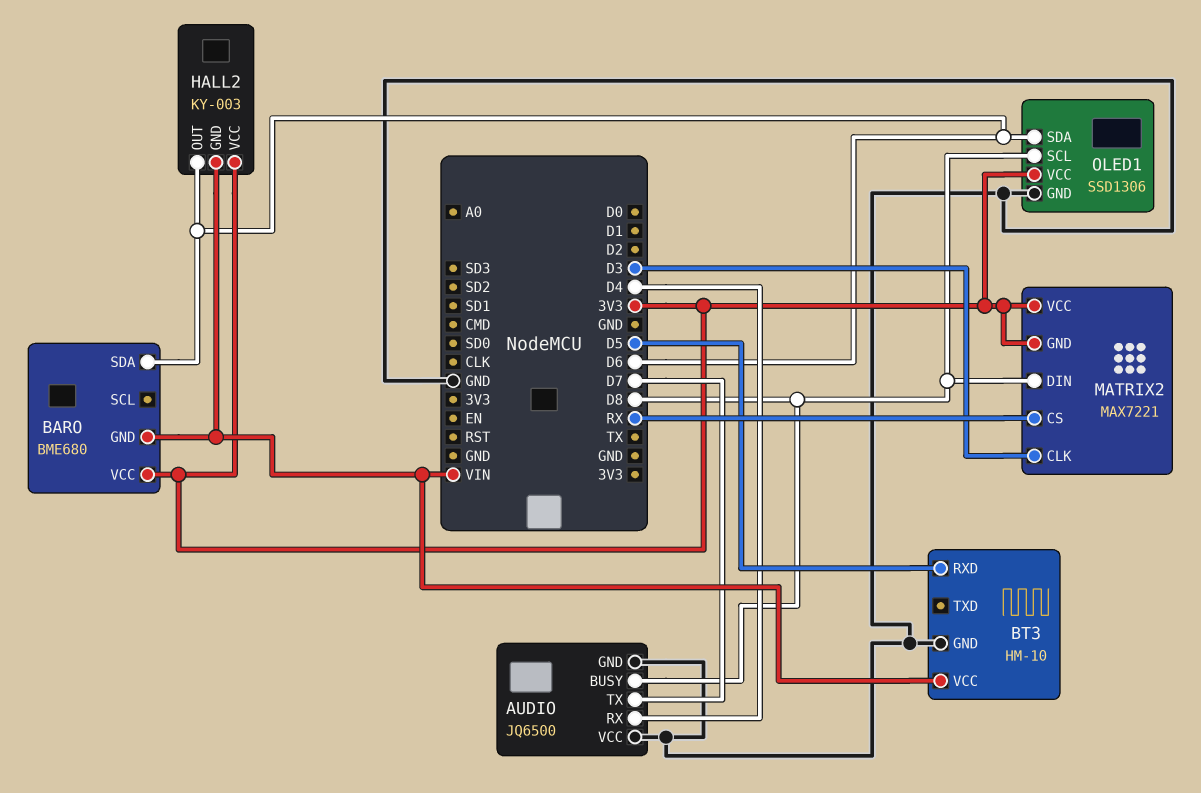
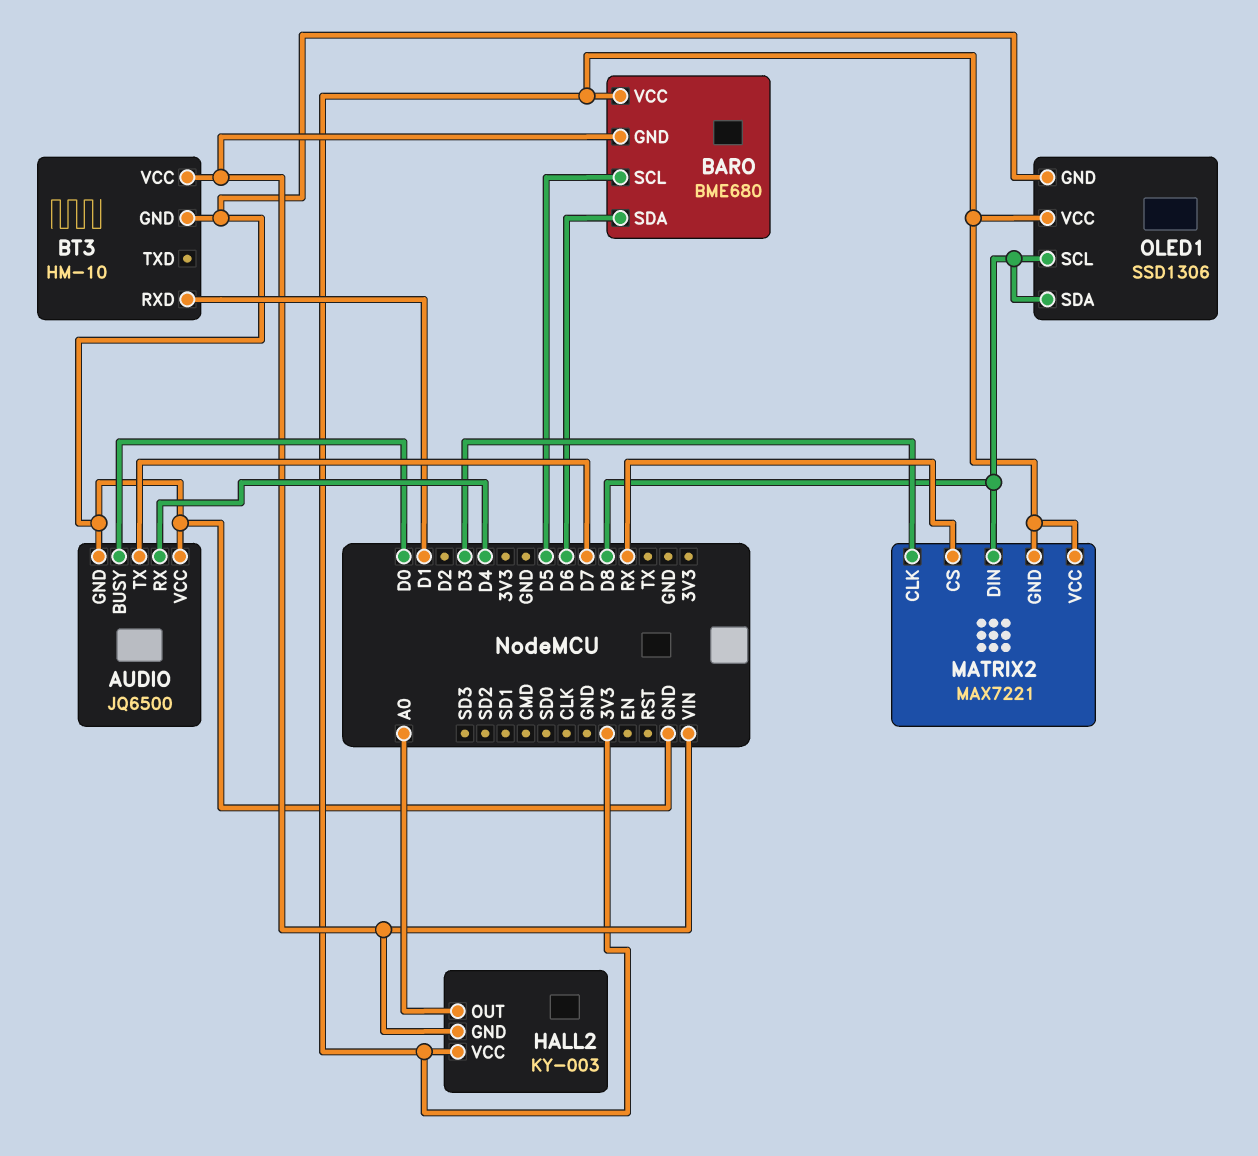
AUDIO pin BUSY: D8 -> D0
BARO pin SCL: none -> D5
BT3 pin RXD: D5 -> D1
HALL2 pin OUT: D6 -> A0
OLED1 pin SDA: D6 -> D8

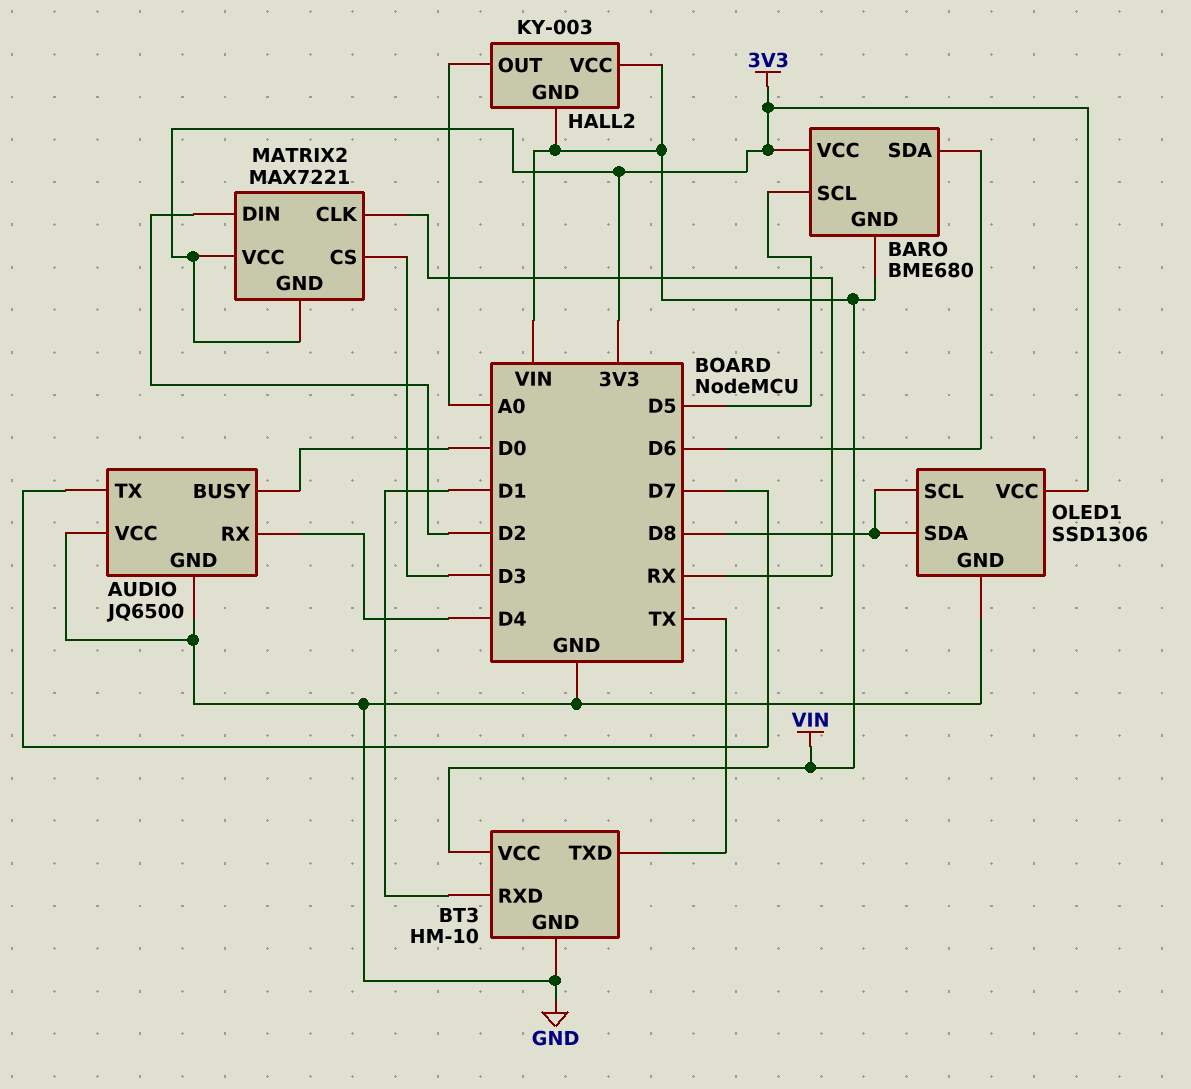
BT3 pin TXD: none -> TX
HALL2 pin VCC: 3V3 -> VIN
MATRIX2 pin CLK: D3 -> RX
MATRIX2 pin CS: RX -> D3
MATRIX2 pin DIN: D8 -> D2

